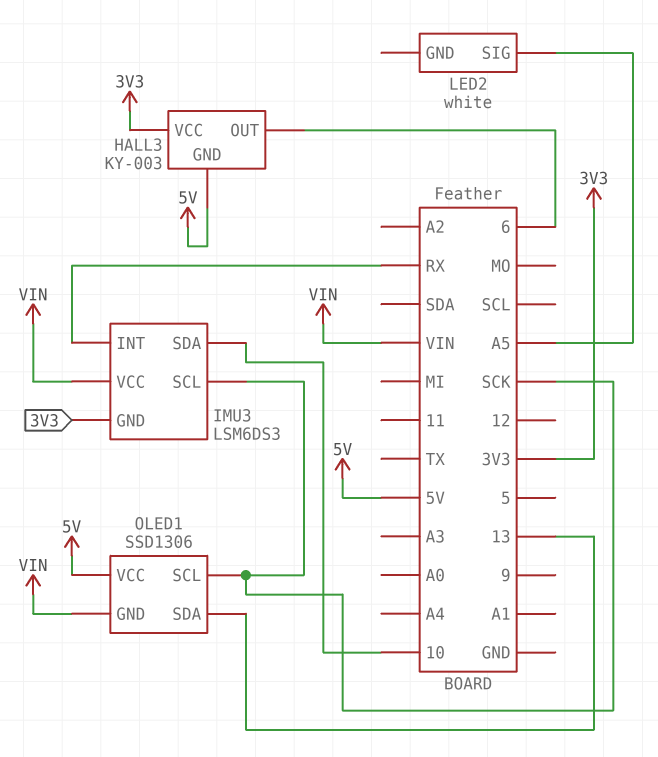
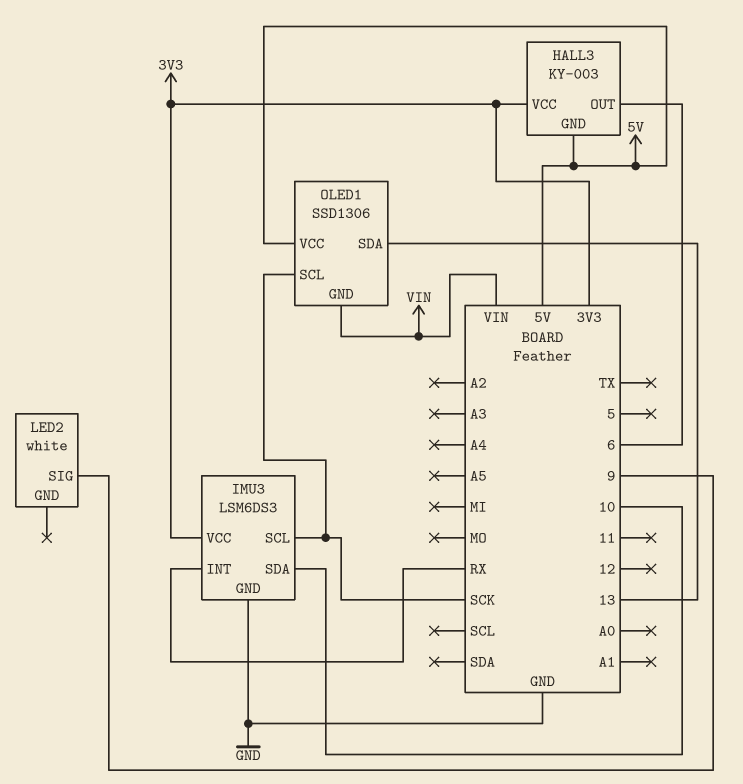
IMU3 pin GND: 3V3 -> GND
IMU3 pin VCC: VIN -> 3V3
LED2 pin SIG: A5 -> 9

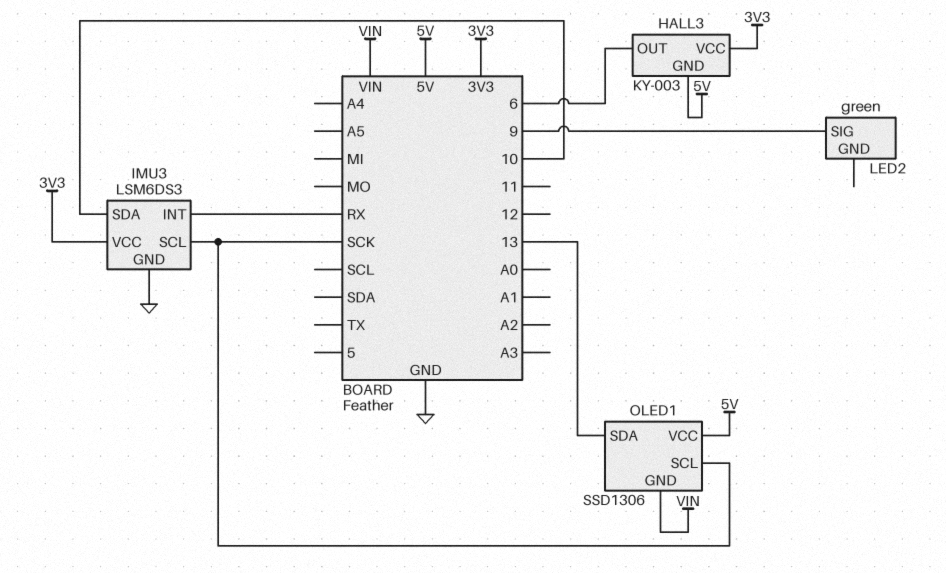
LED2: white -> green

